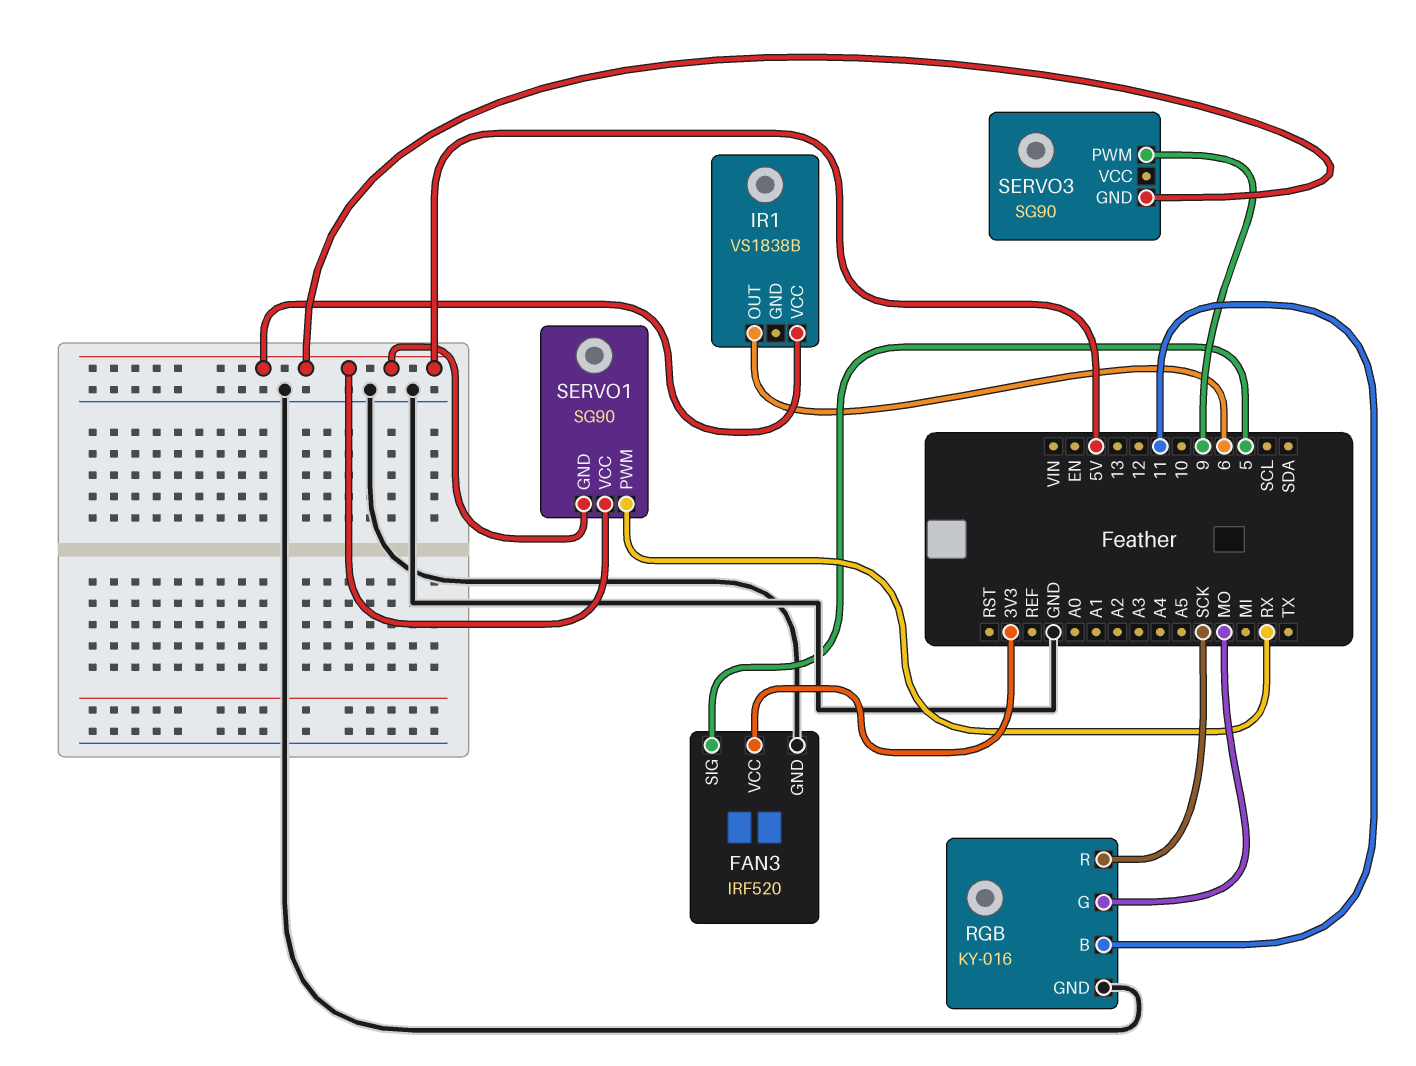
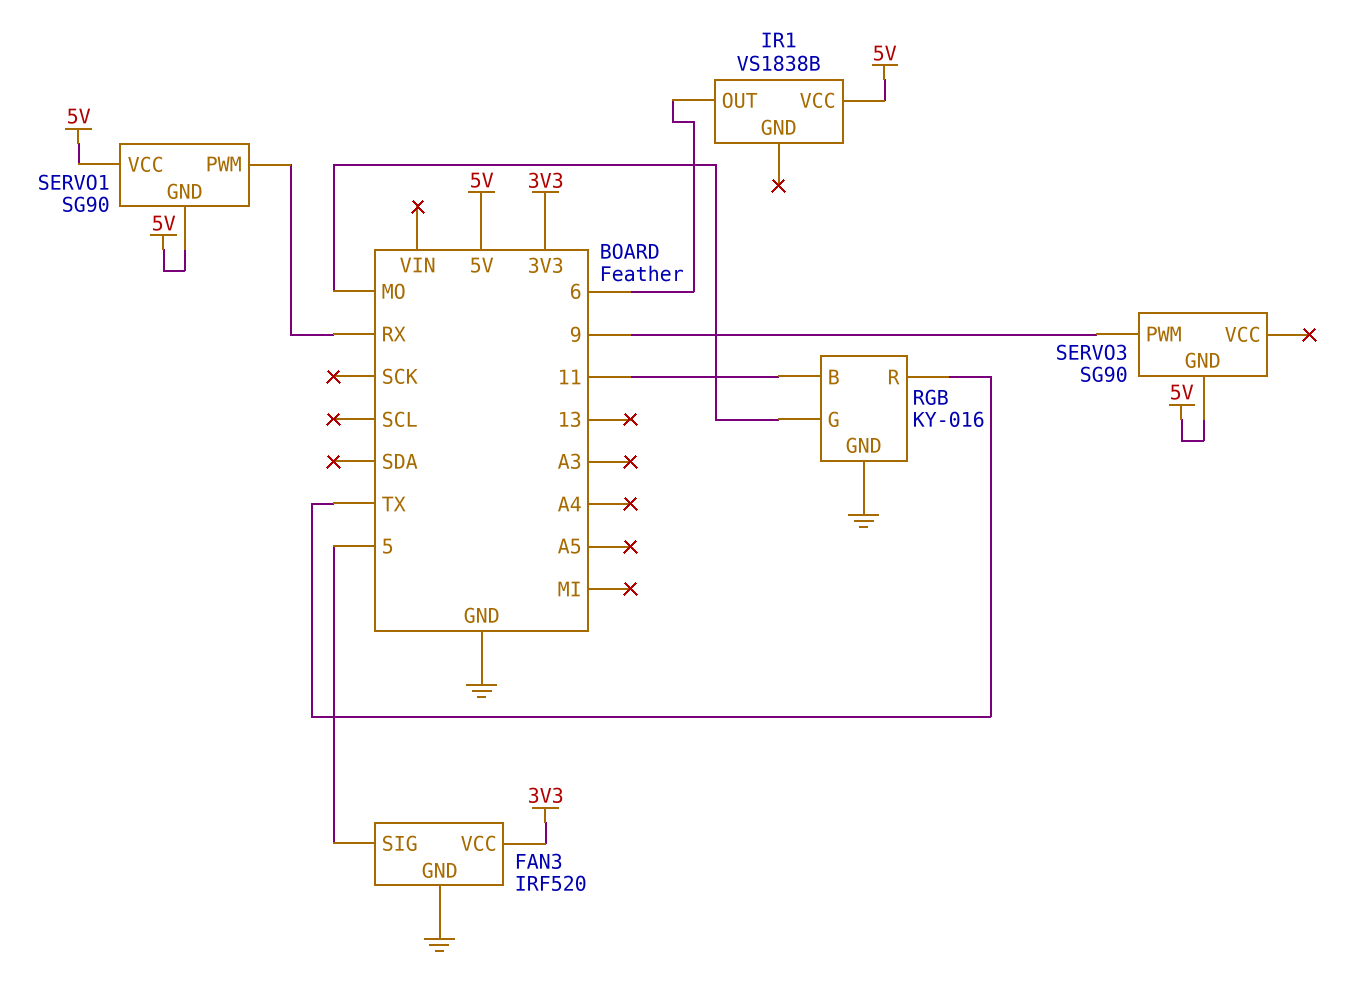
RGB pin R: SCK -> TX

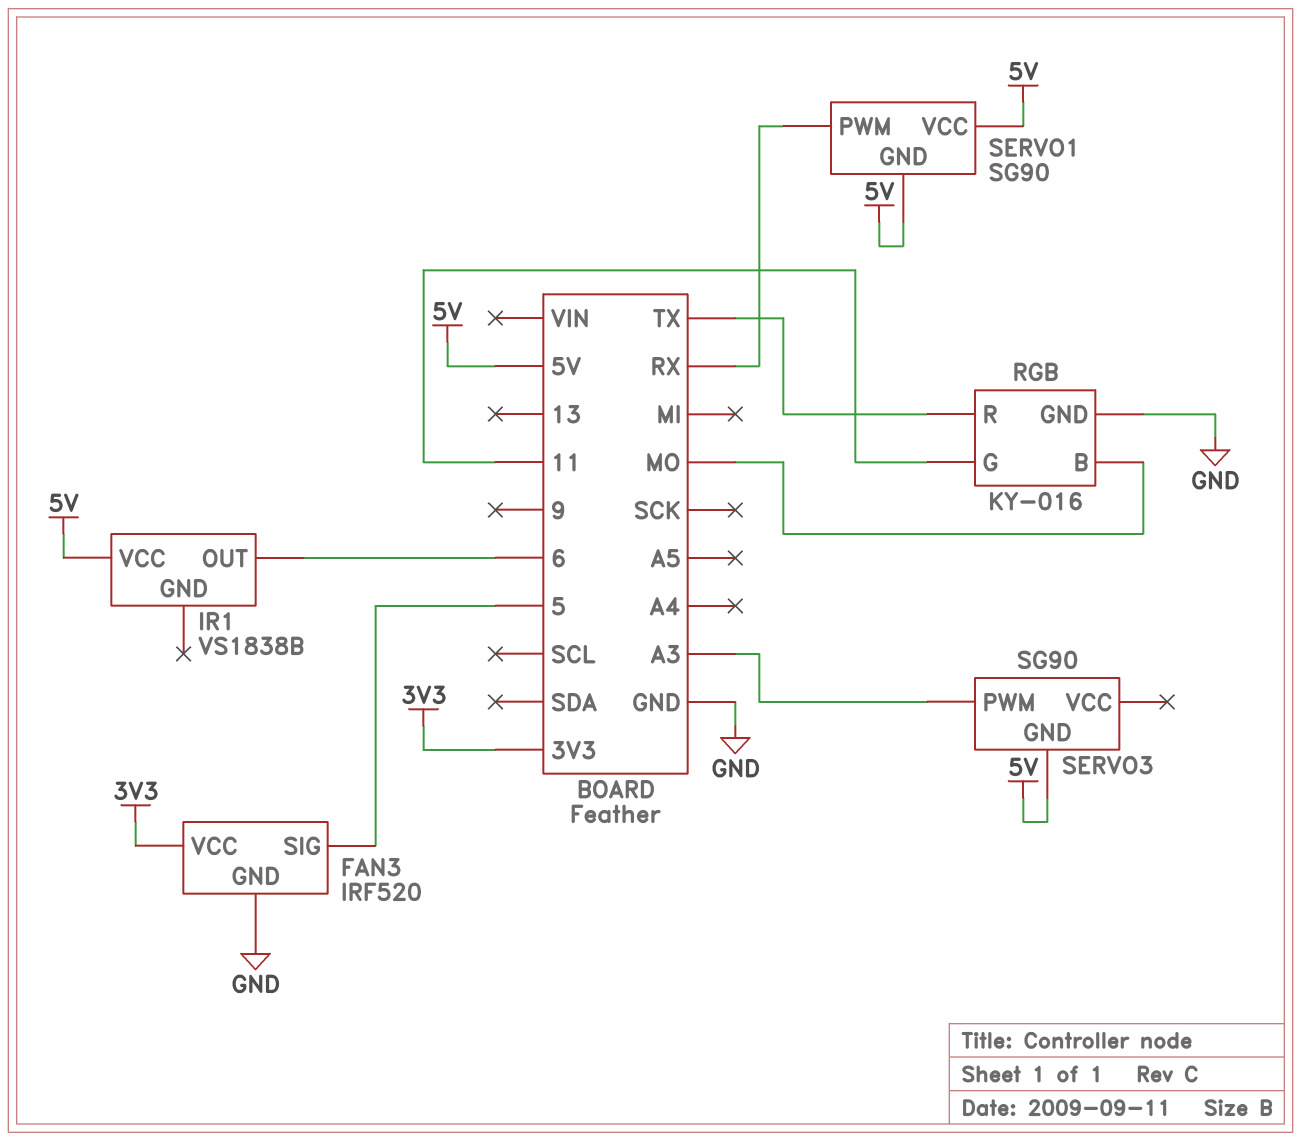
RGB pin B: 11 -> MO
RGB pin G: MO -> 11
SERVO3 pin PWM: 9 -> A3

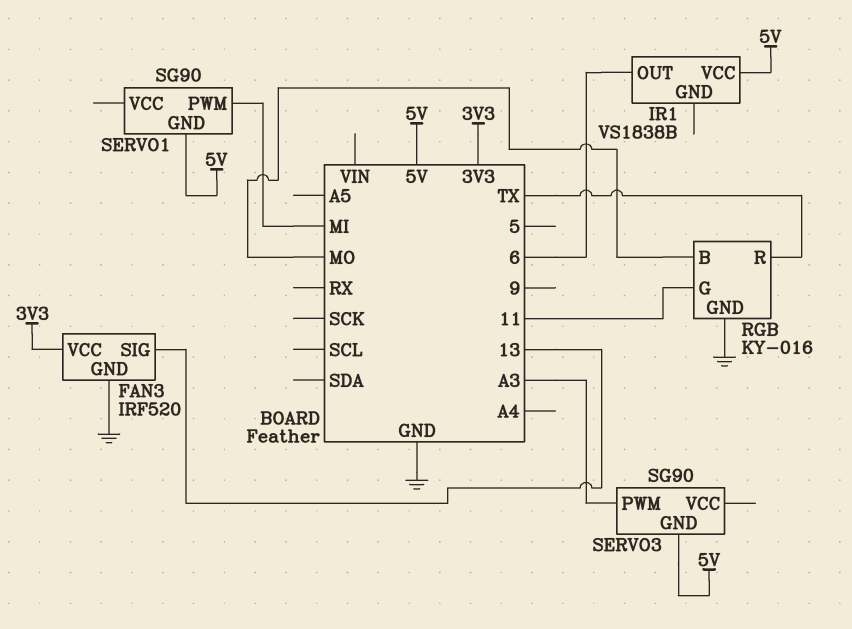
FAN3 pin SIG: 5 -> 13
SERVO1 pin PWM: RX -> MI
SERVO1 pin VCC: 5V -> none

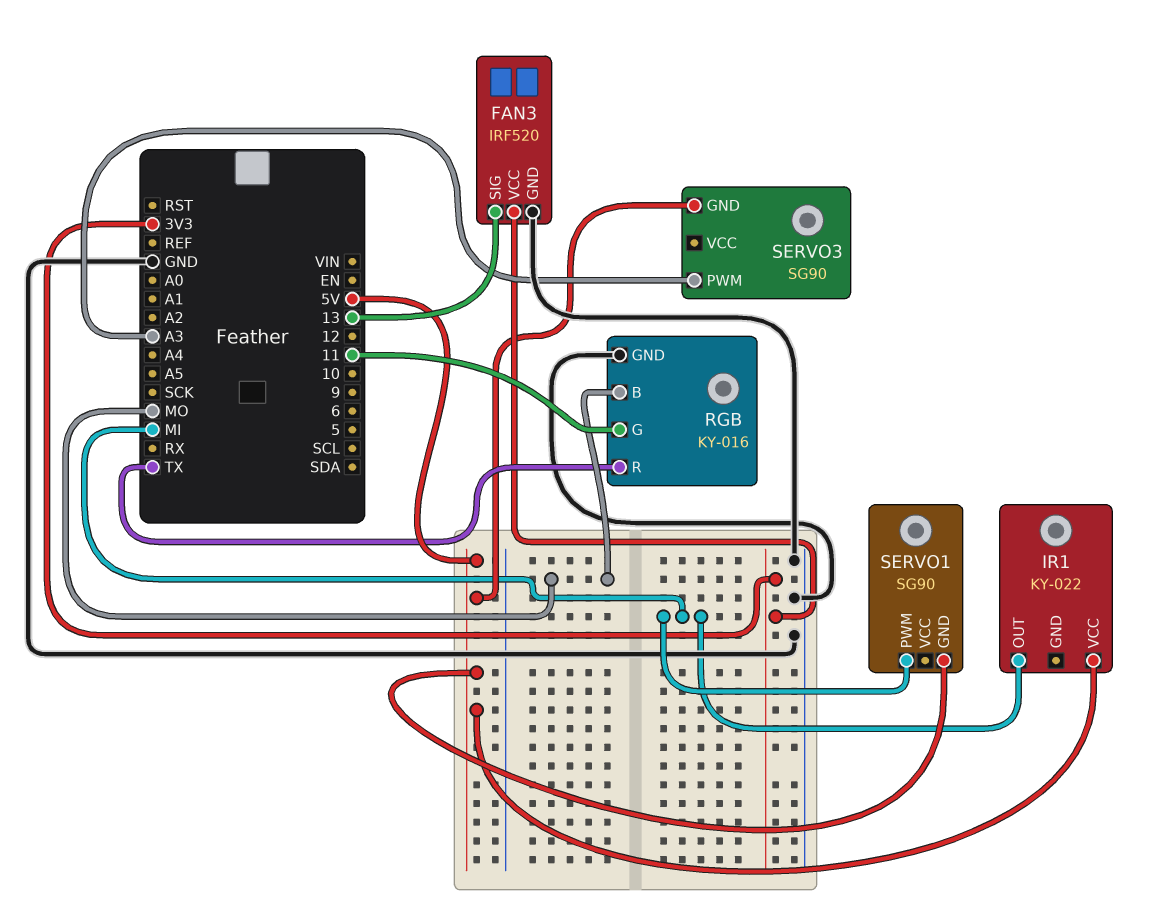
IR1: VS1838B -> KY-022
IR1 pin OUT: 6 -> MI

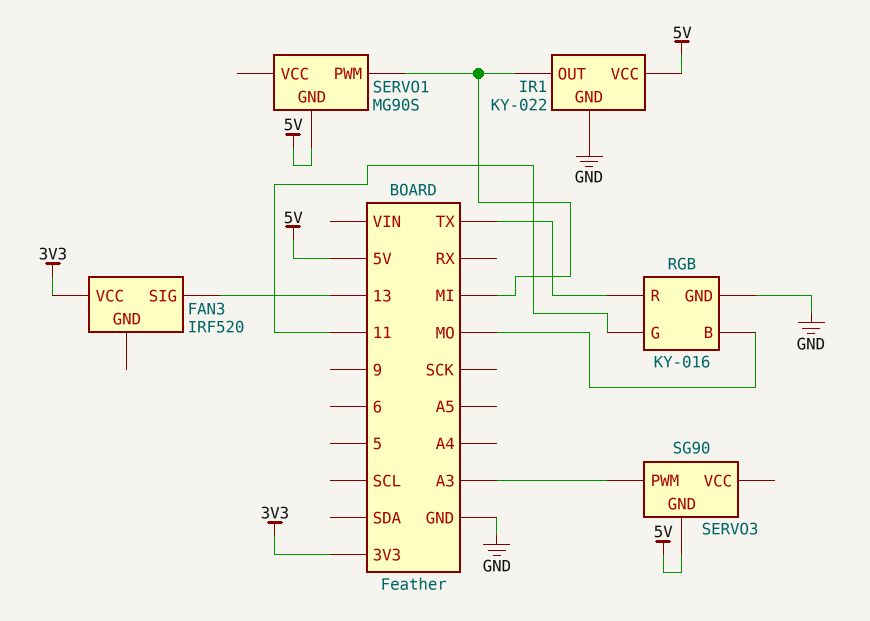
FAN3 pin GND: GND -> none
IR1 pin GND: none -> GND
SERVO1: SG90 -> MG90S

